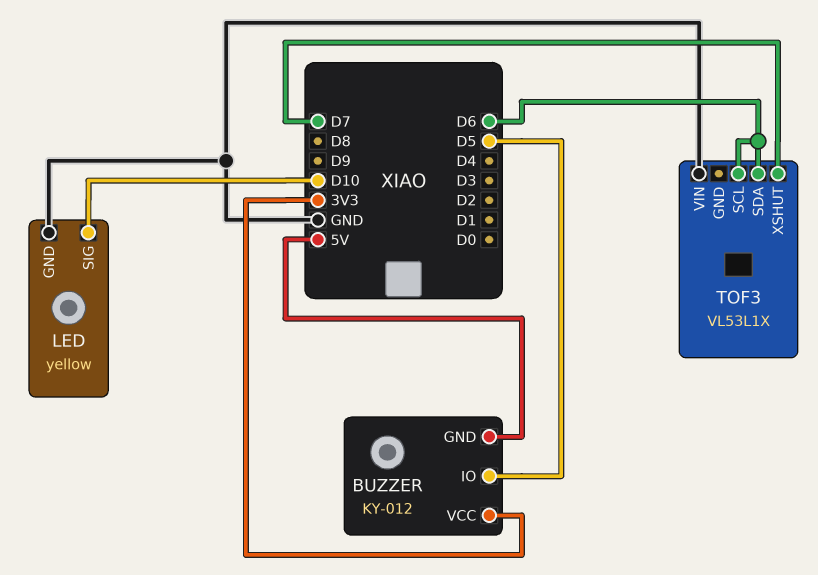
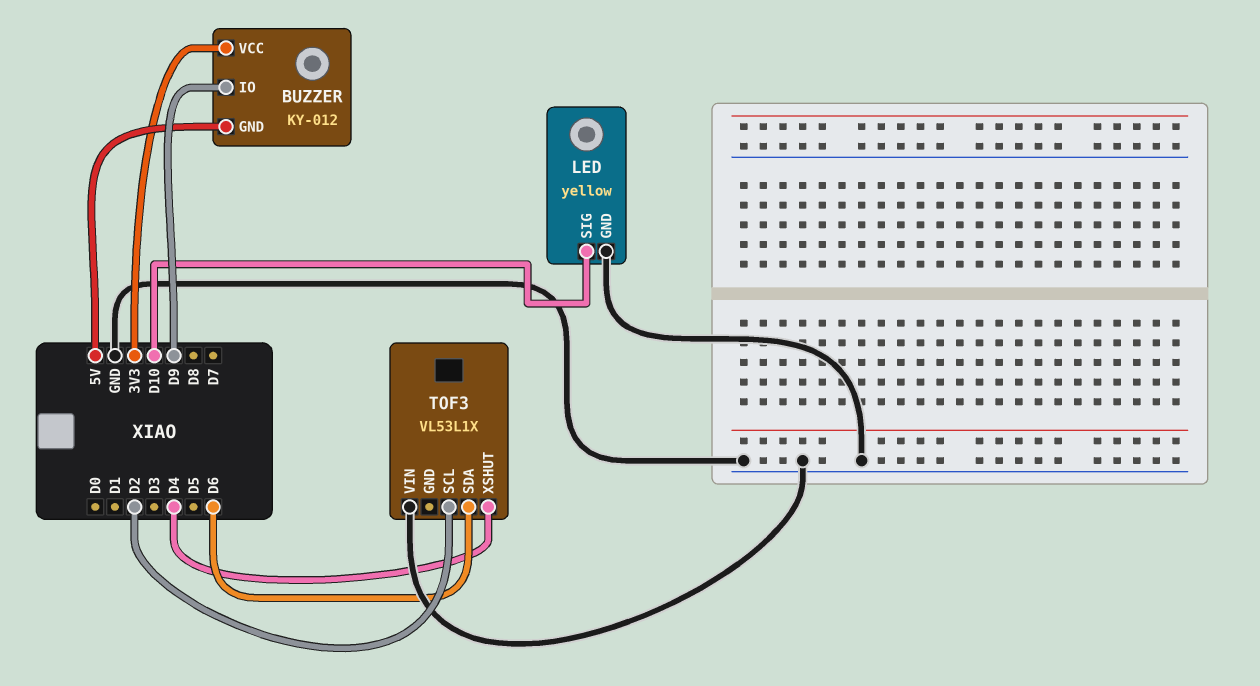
BUZZER pin IO: D5 -> D9
TOF3 pin SCL: D6 -> D2
TOF3 pin XSHUT: D7 -> D4

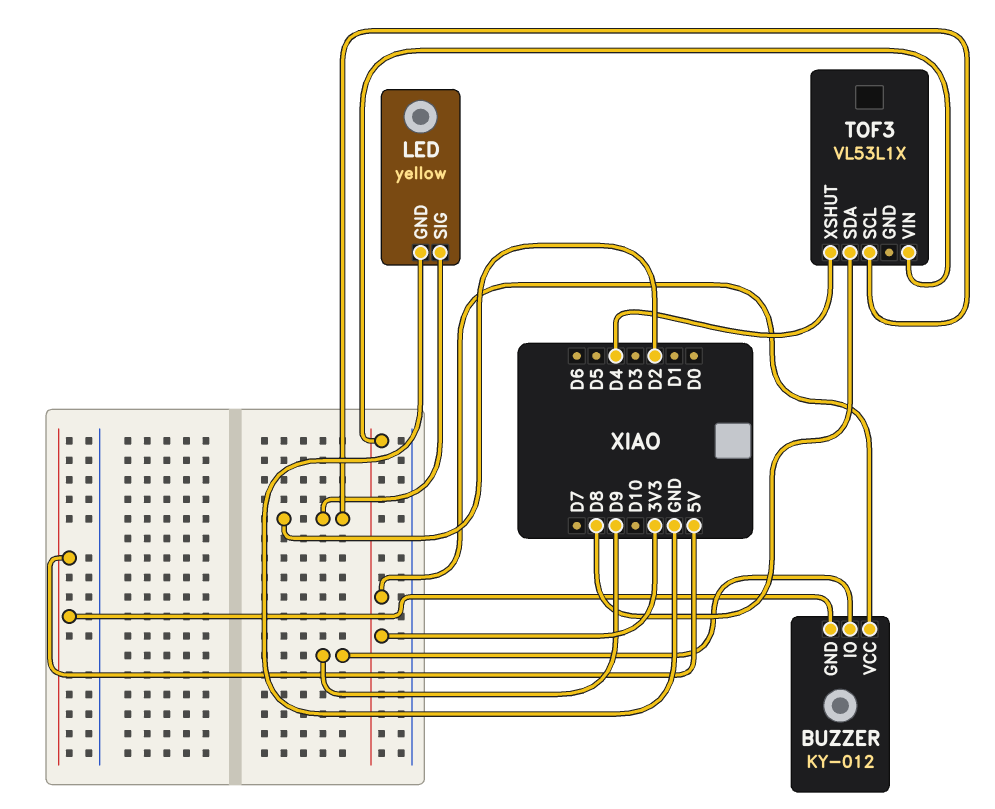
LED pin SIG: D10 -> D2
TOF3 pin SDA: D6 -> D8
TOF3 pin VIN: GND -> 3V3

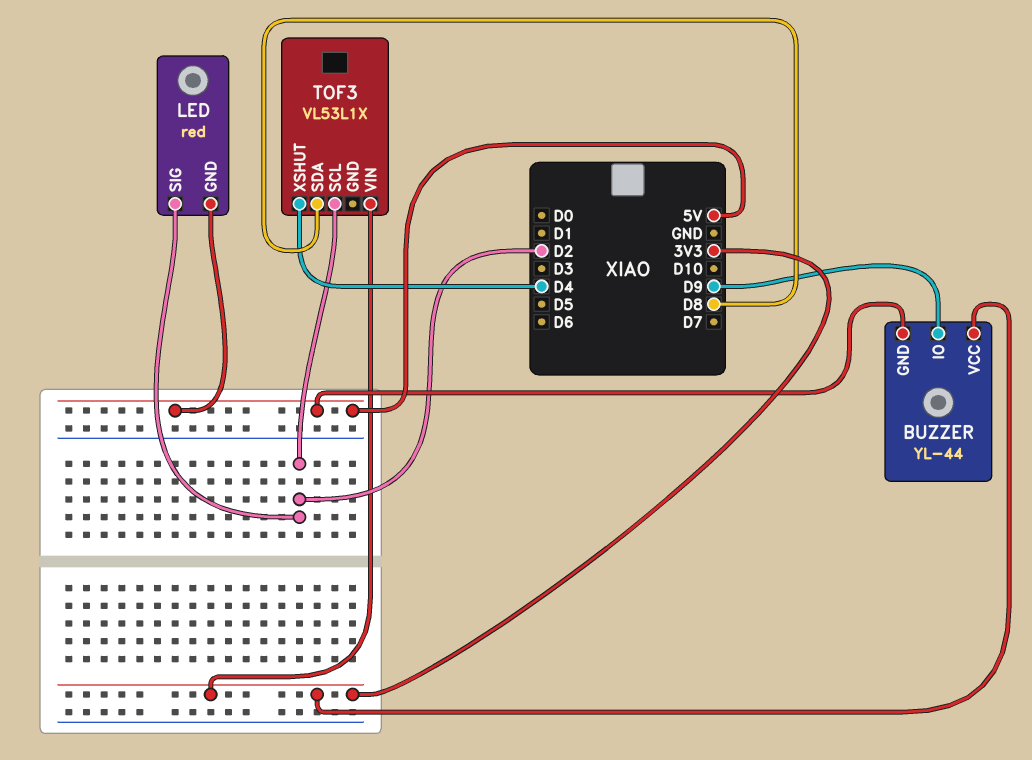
BUZZER: KY-012 -> YL-44
LED: yellow -> red
LED pin GND: GND -> 5V

